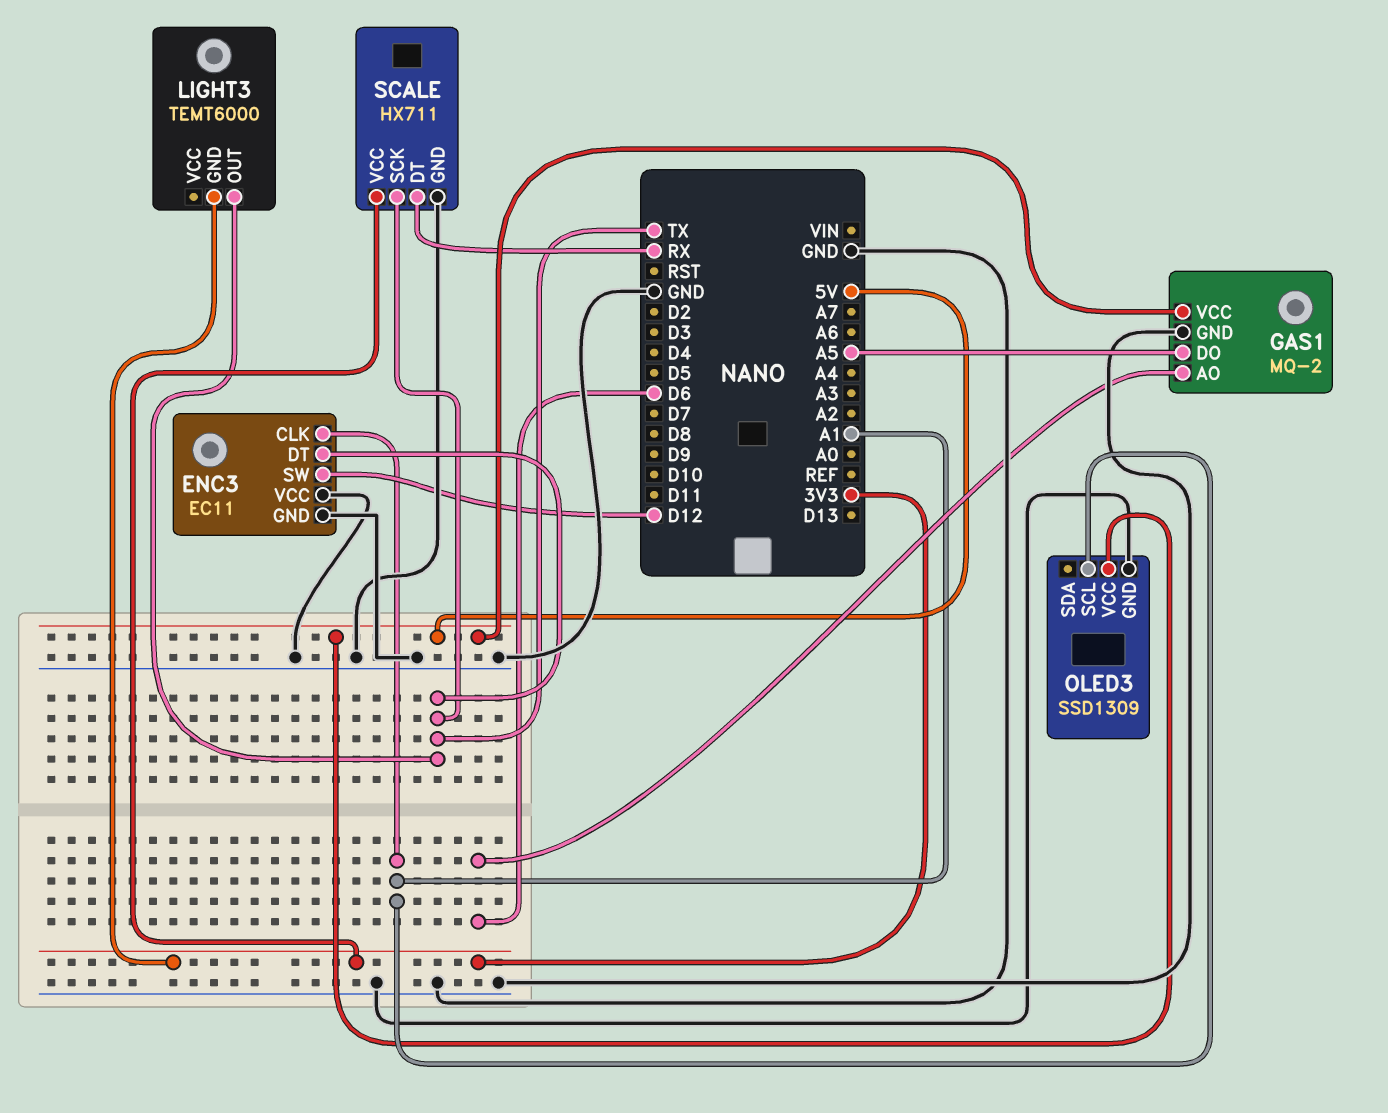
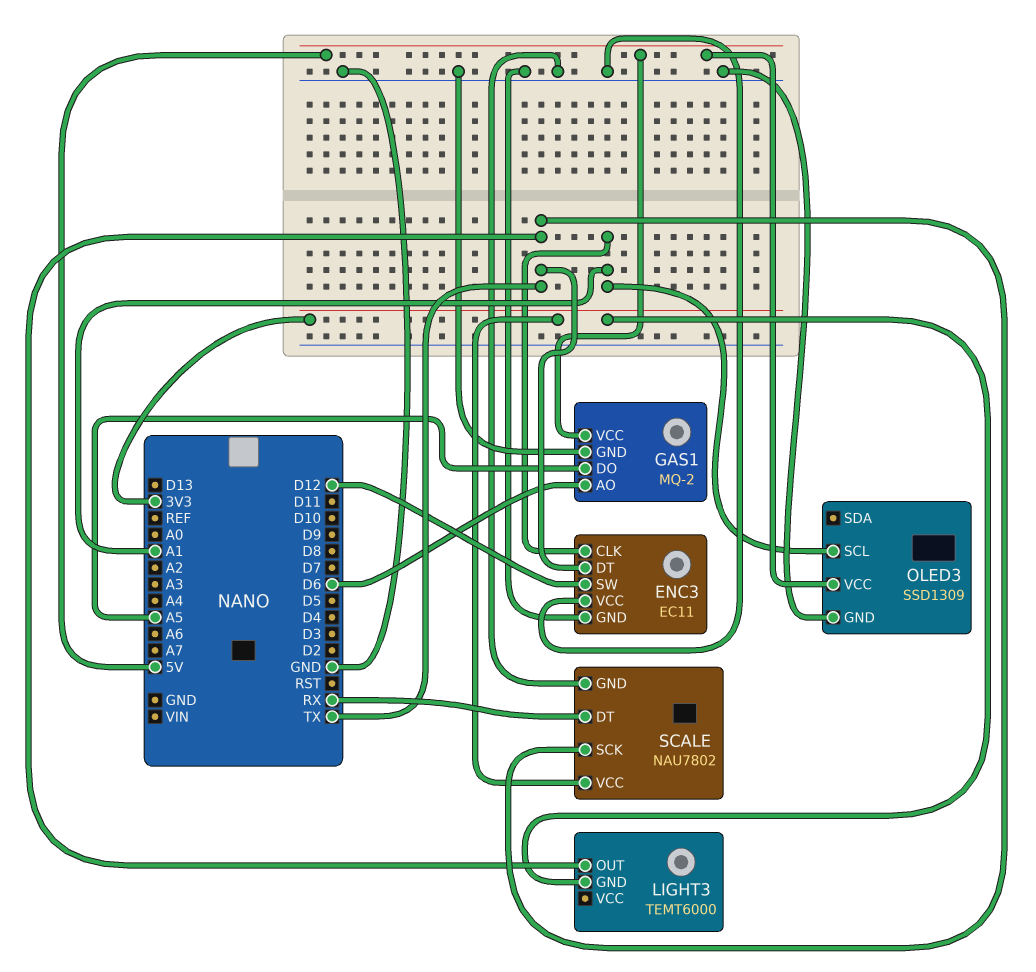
SCALE: HX711 -> NAU7802

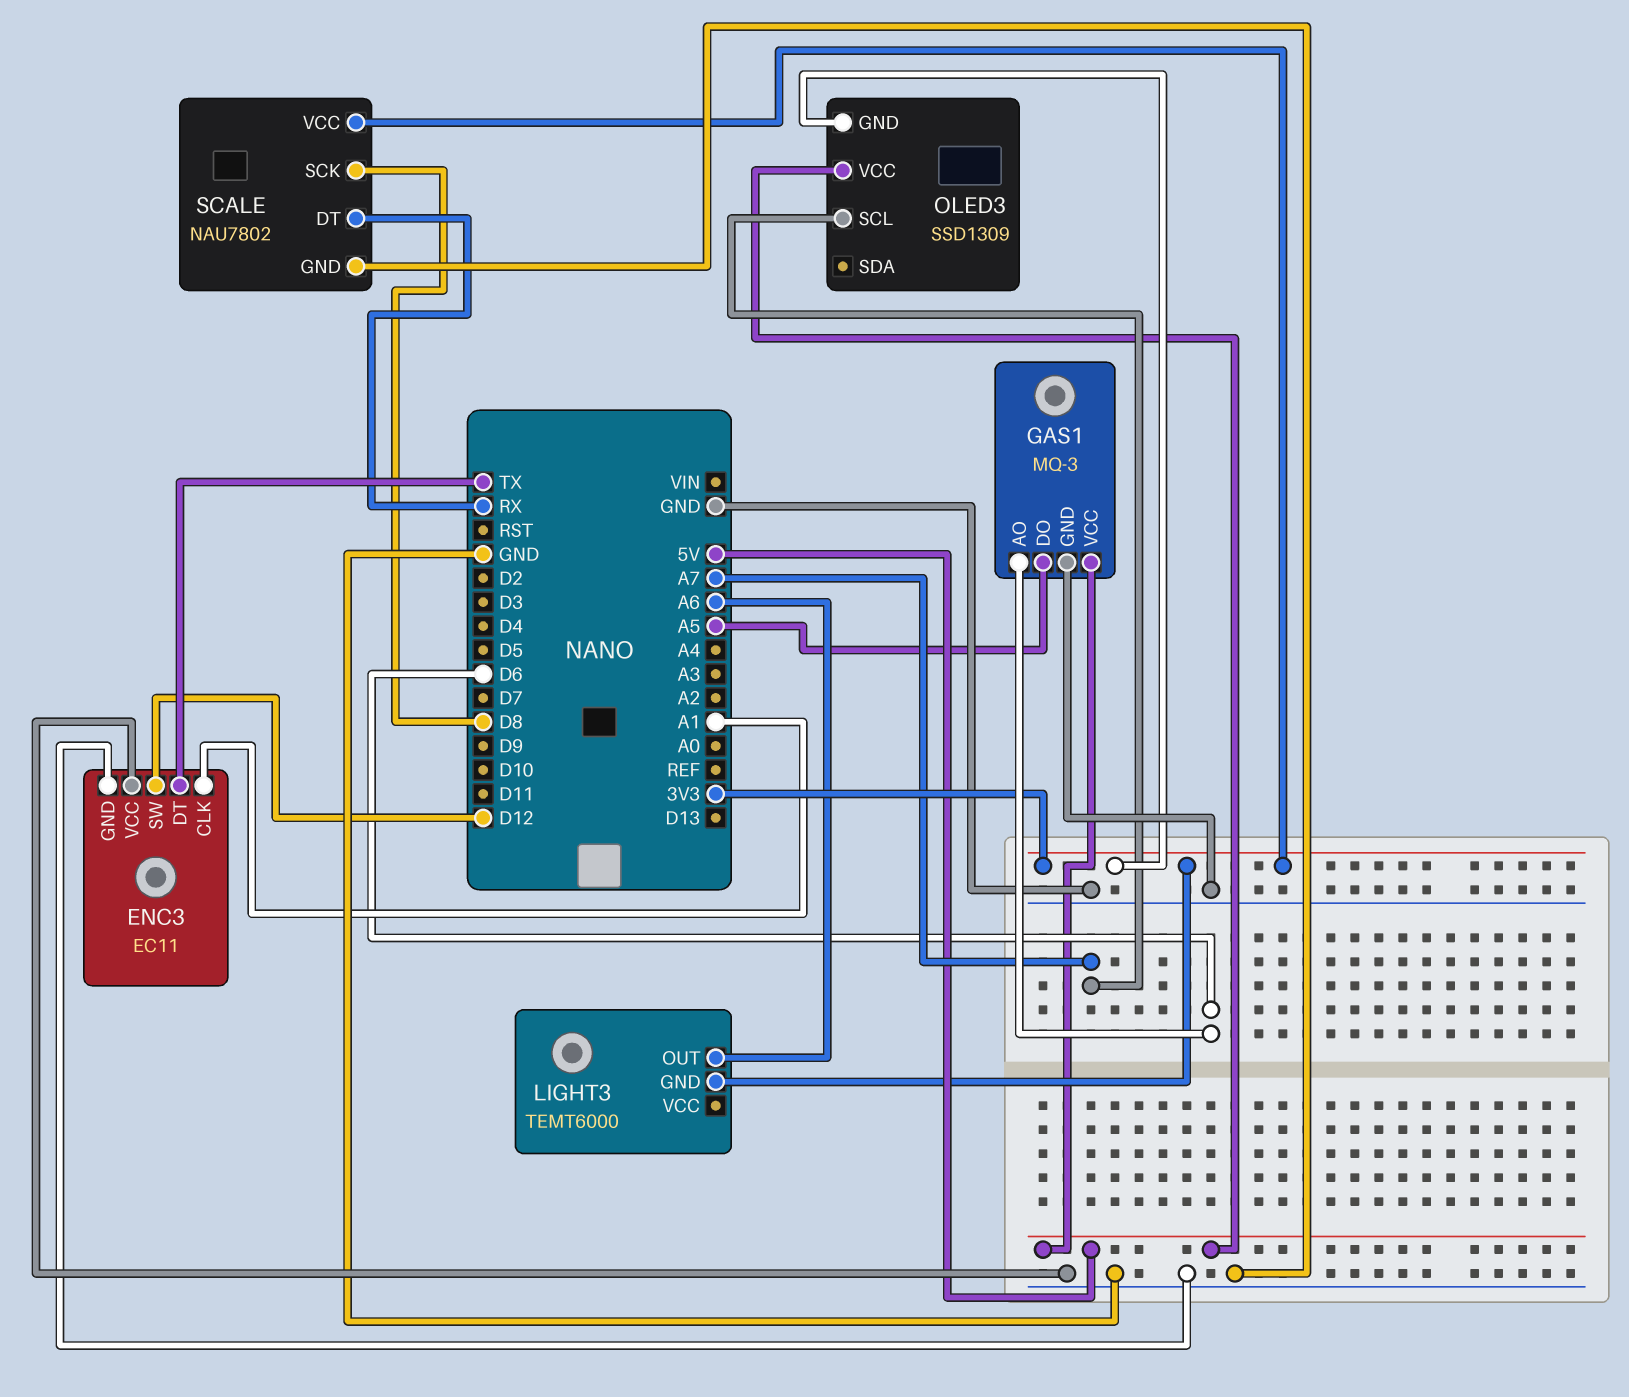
GAS1: MQ-2 -> MQ-3
LIGHT3 pin OUT: TX -> A6
OLED3 pin GND: GND -> 3V3
OLED3 pin SCL: A1 -> A7
SCALE pin SCK: TX -> D8

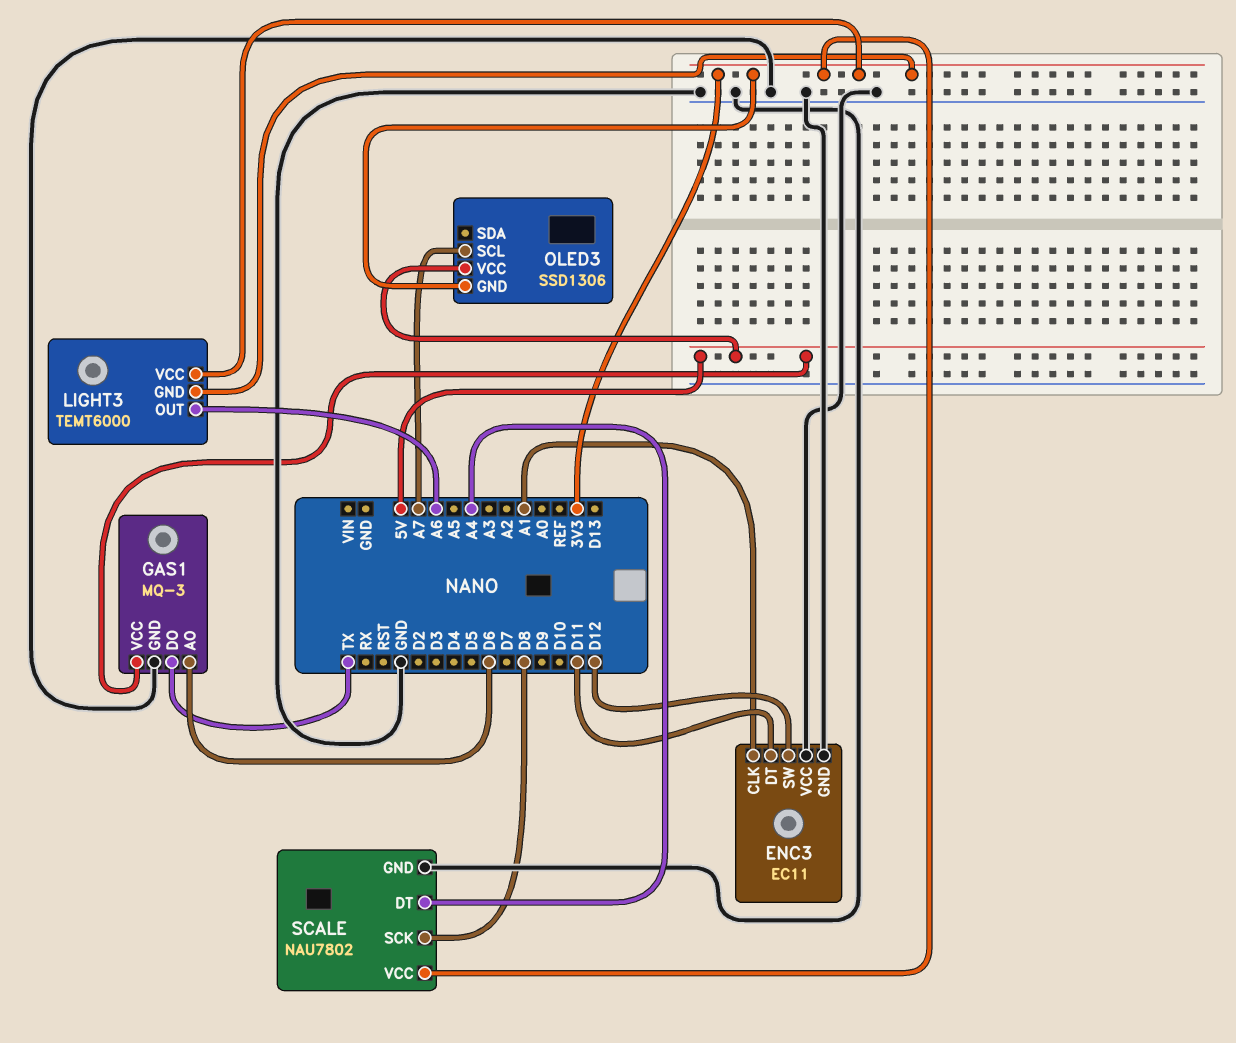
ENC3 pin DT: TX -> D11
GAS1 pin DO: A5 -> TX
LIGHT3 pin VCC: none -> 3V3
OLED3: SSD1309 -> SSD1306
SCALE pin DT: RX -> A4

